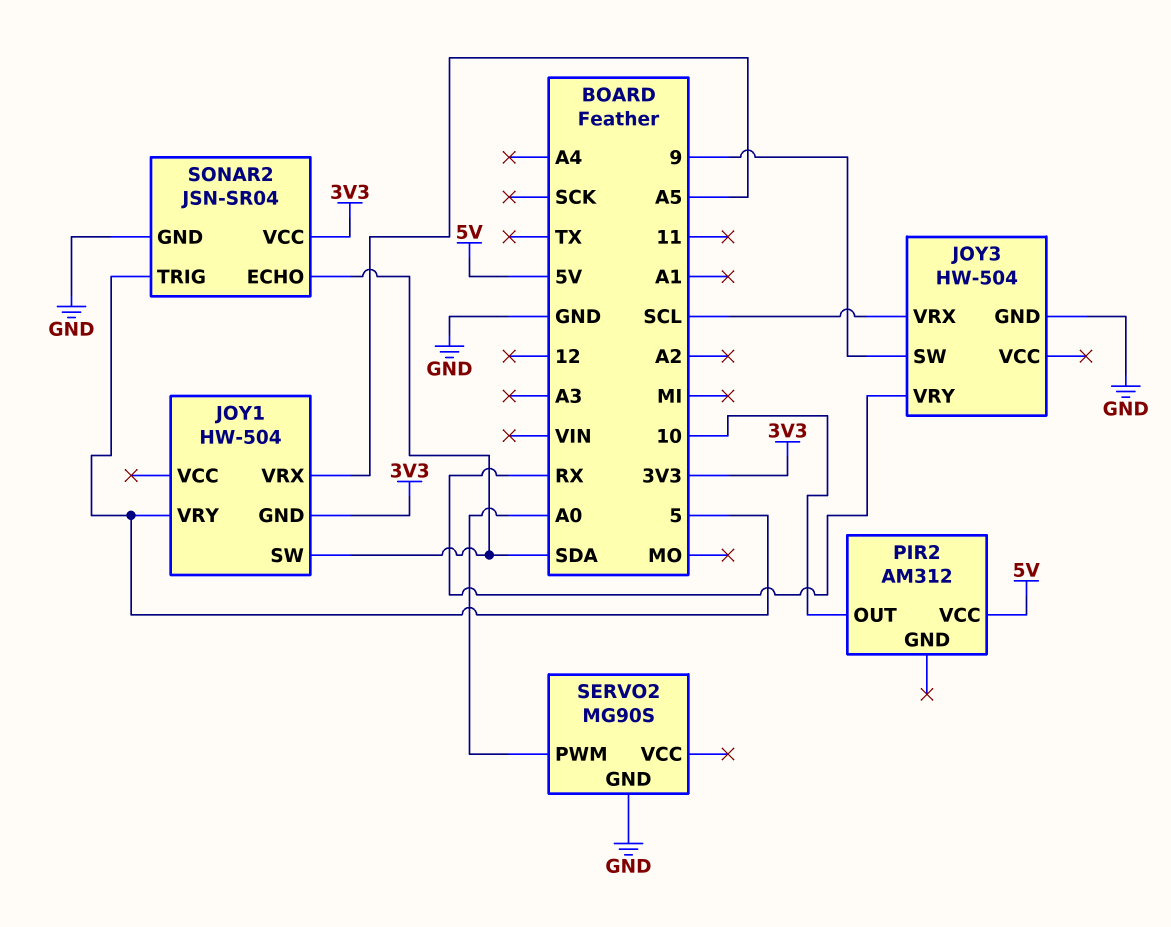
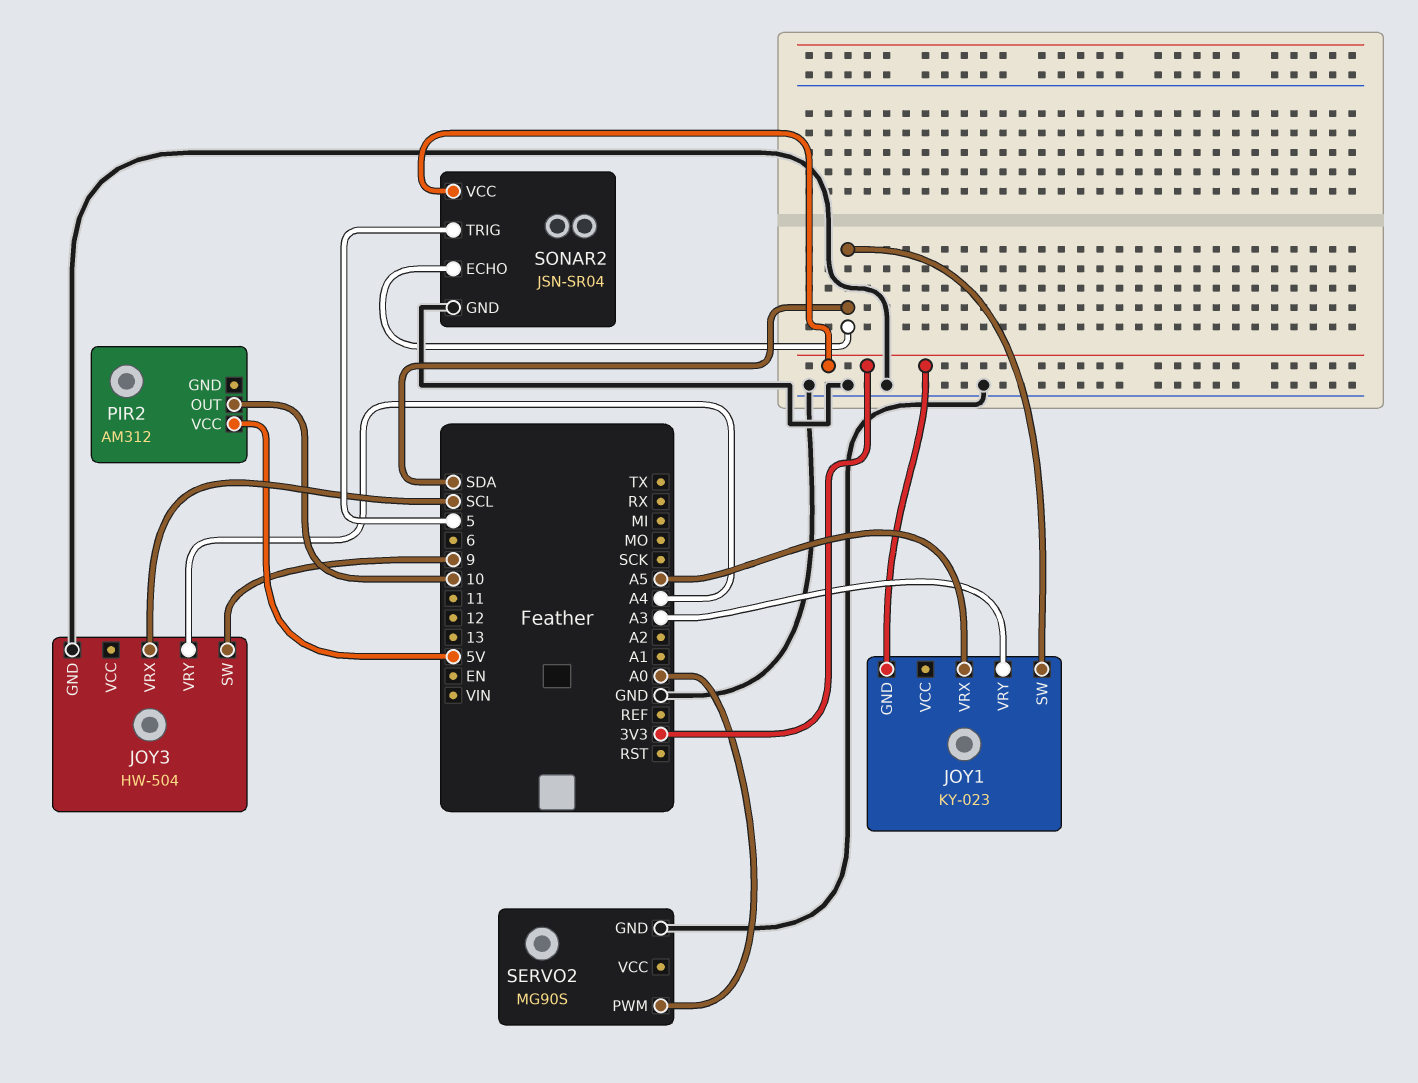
JOY1: HW-504 -> KY-023
JOY1 pin VRY: 5 -> A3
JOY3 pin VRY: RX -> A4

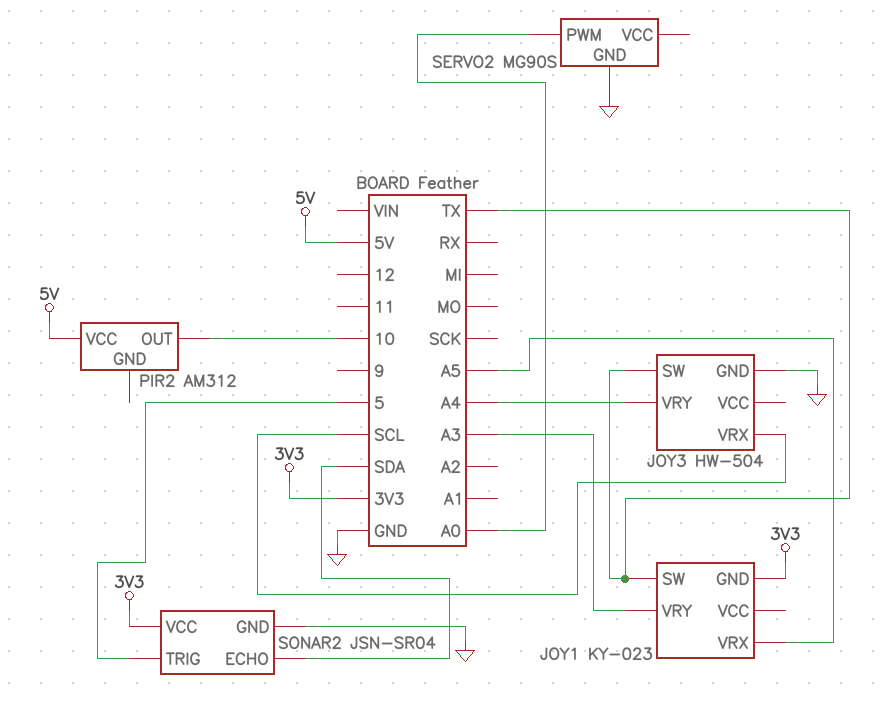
JOY1 pin SW: SDA -> TX
JOY3 pin SW: 9 -> TX

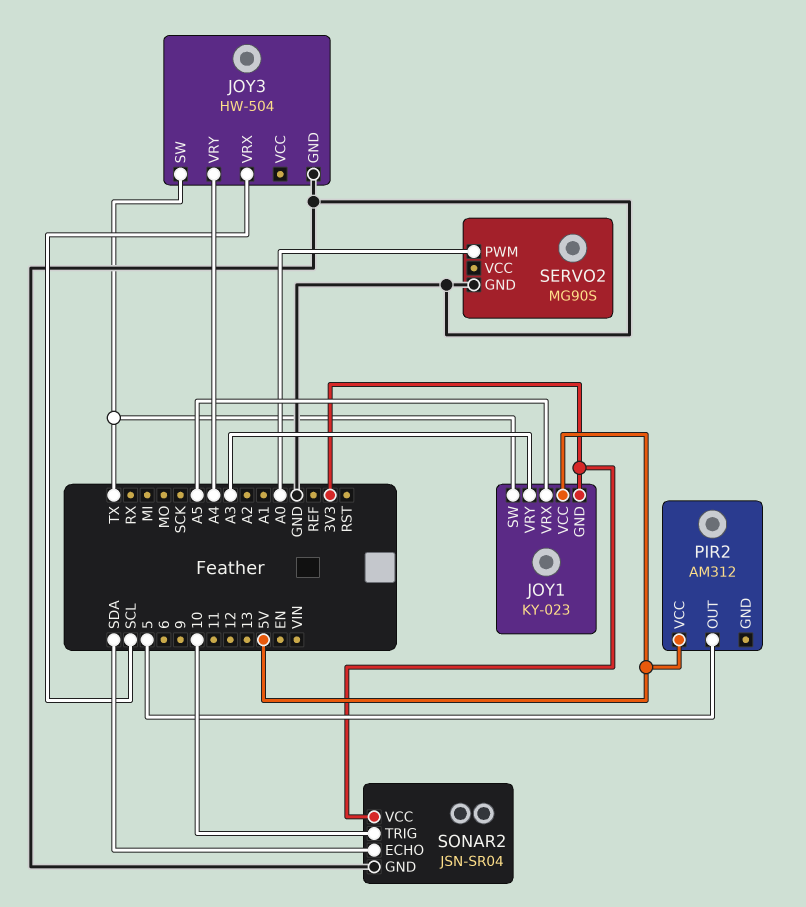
JOY1 pin VCC: none -> 5V
PIR2 pin OUT: 10 -> 5
SONAR2 pin TRIG: 5 -> 10

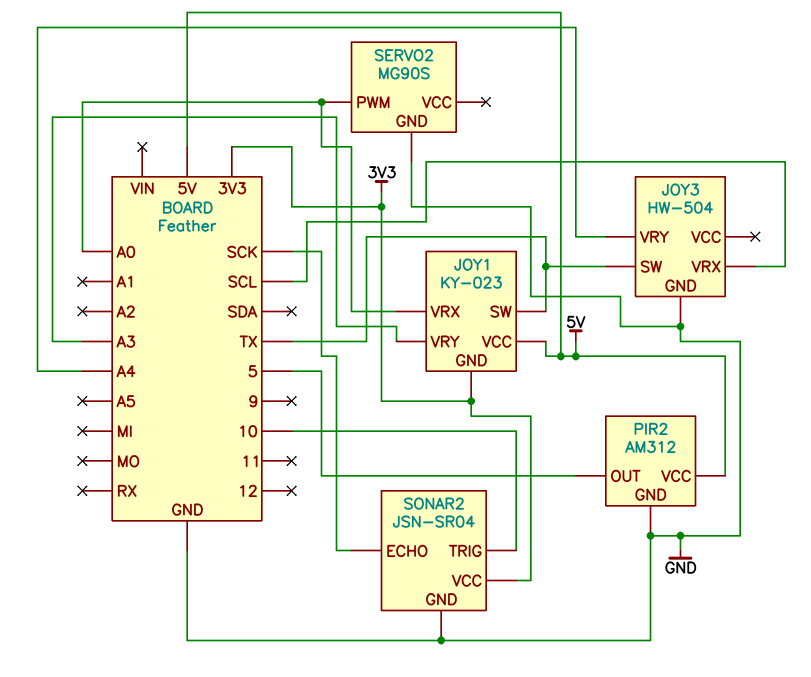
JOY1 pin VRX: A5 -> A0
PIR2 pin GND: none -> GND
SONAR2 pin ECHO: SDA -> SCK

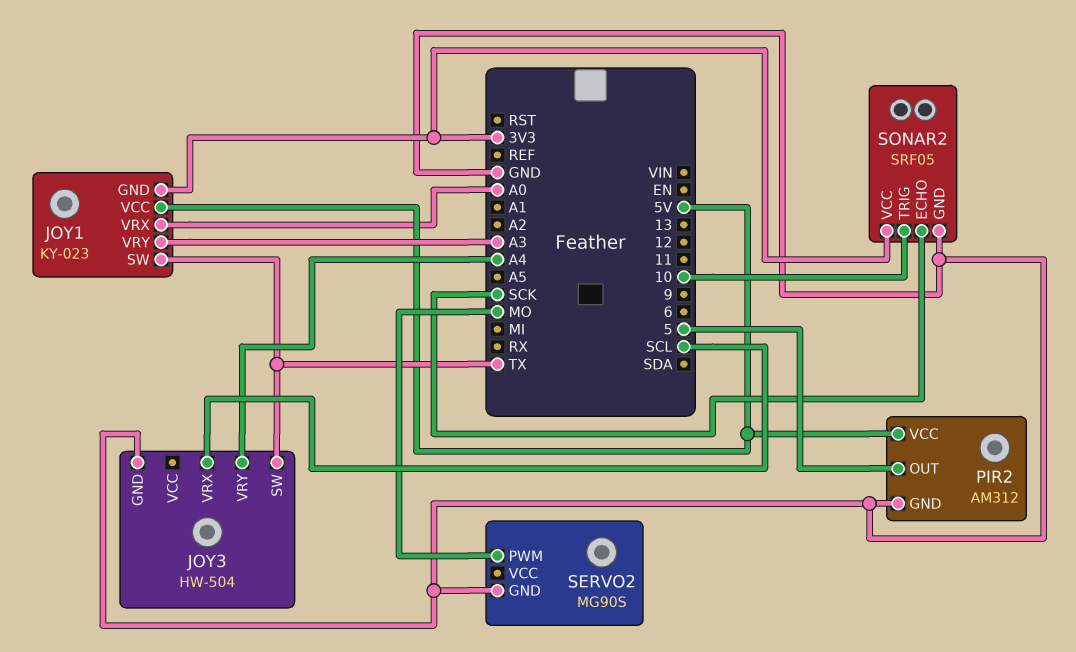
SERVO2 pin PWM: A0 -> MO
SONAR2: JSN-SR04 -> SRF05

